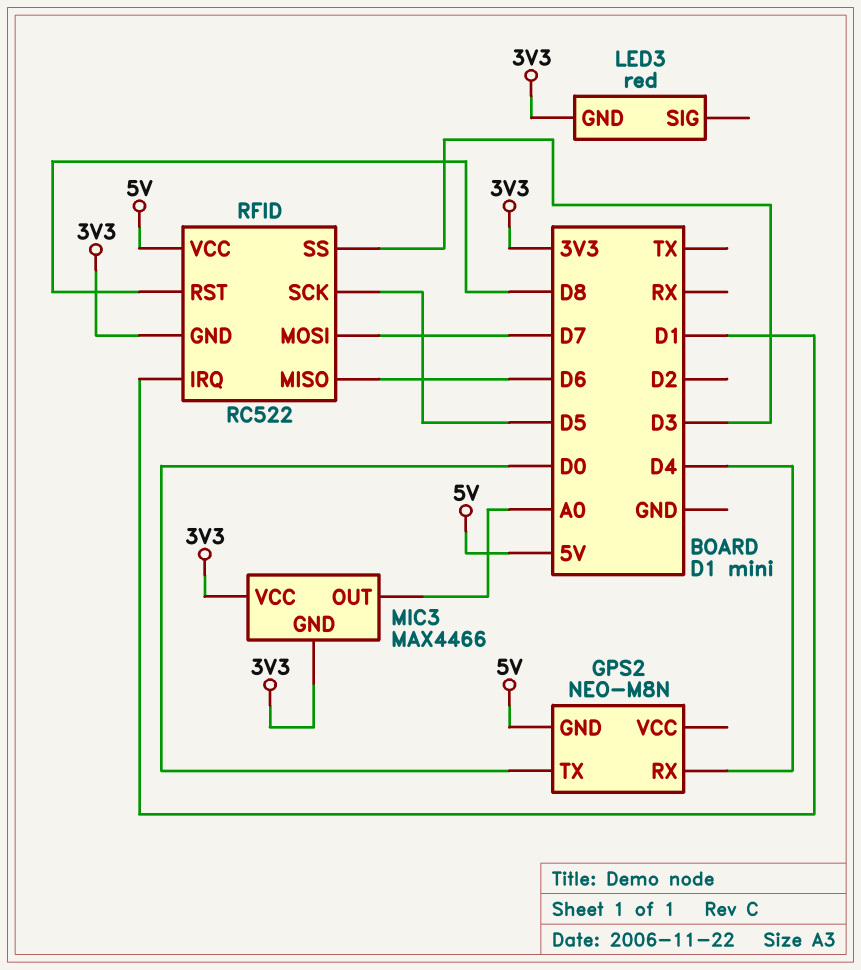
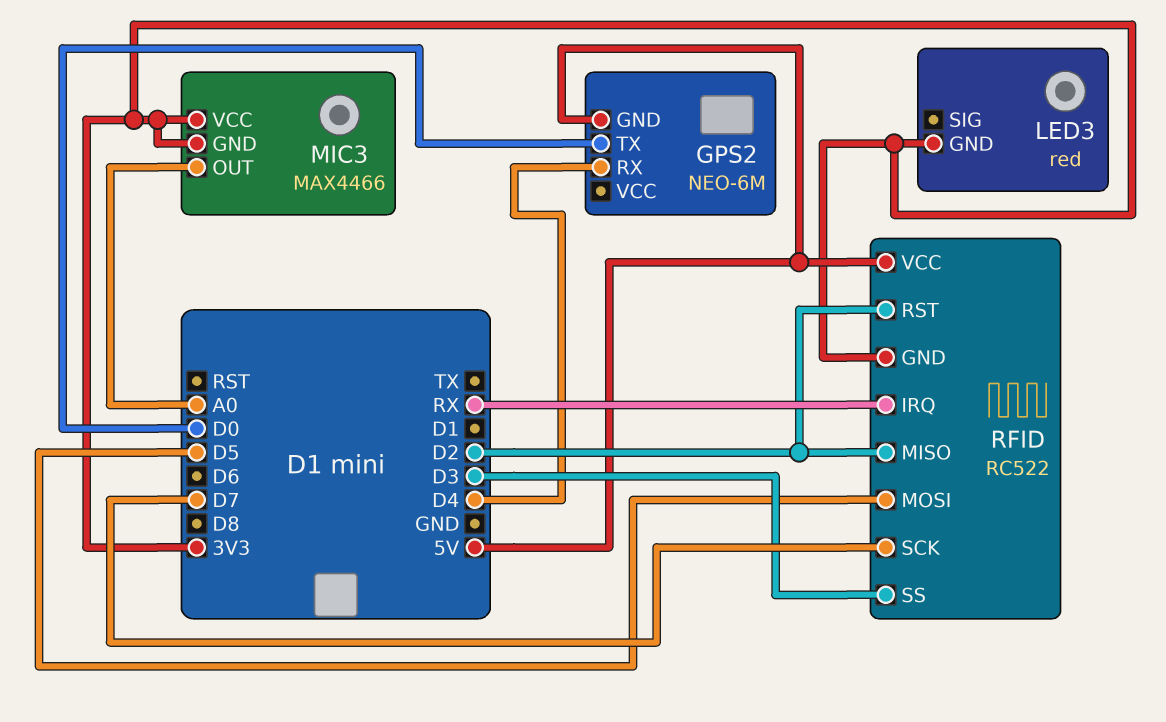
GPS2: NEO-M8N -> NEO-6M
RFID pin IRQ: D1 -> RX
RFID pin MISO: D6 -> D2
RFID pin MOSI: D7 -> D5
RFID pin RST: D8 -> D2
RFID pin SCK: D5 -> D7

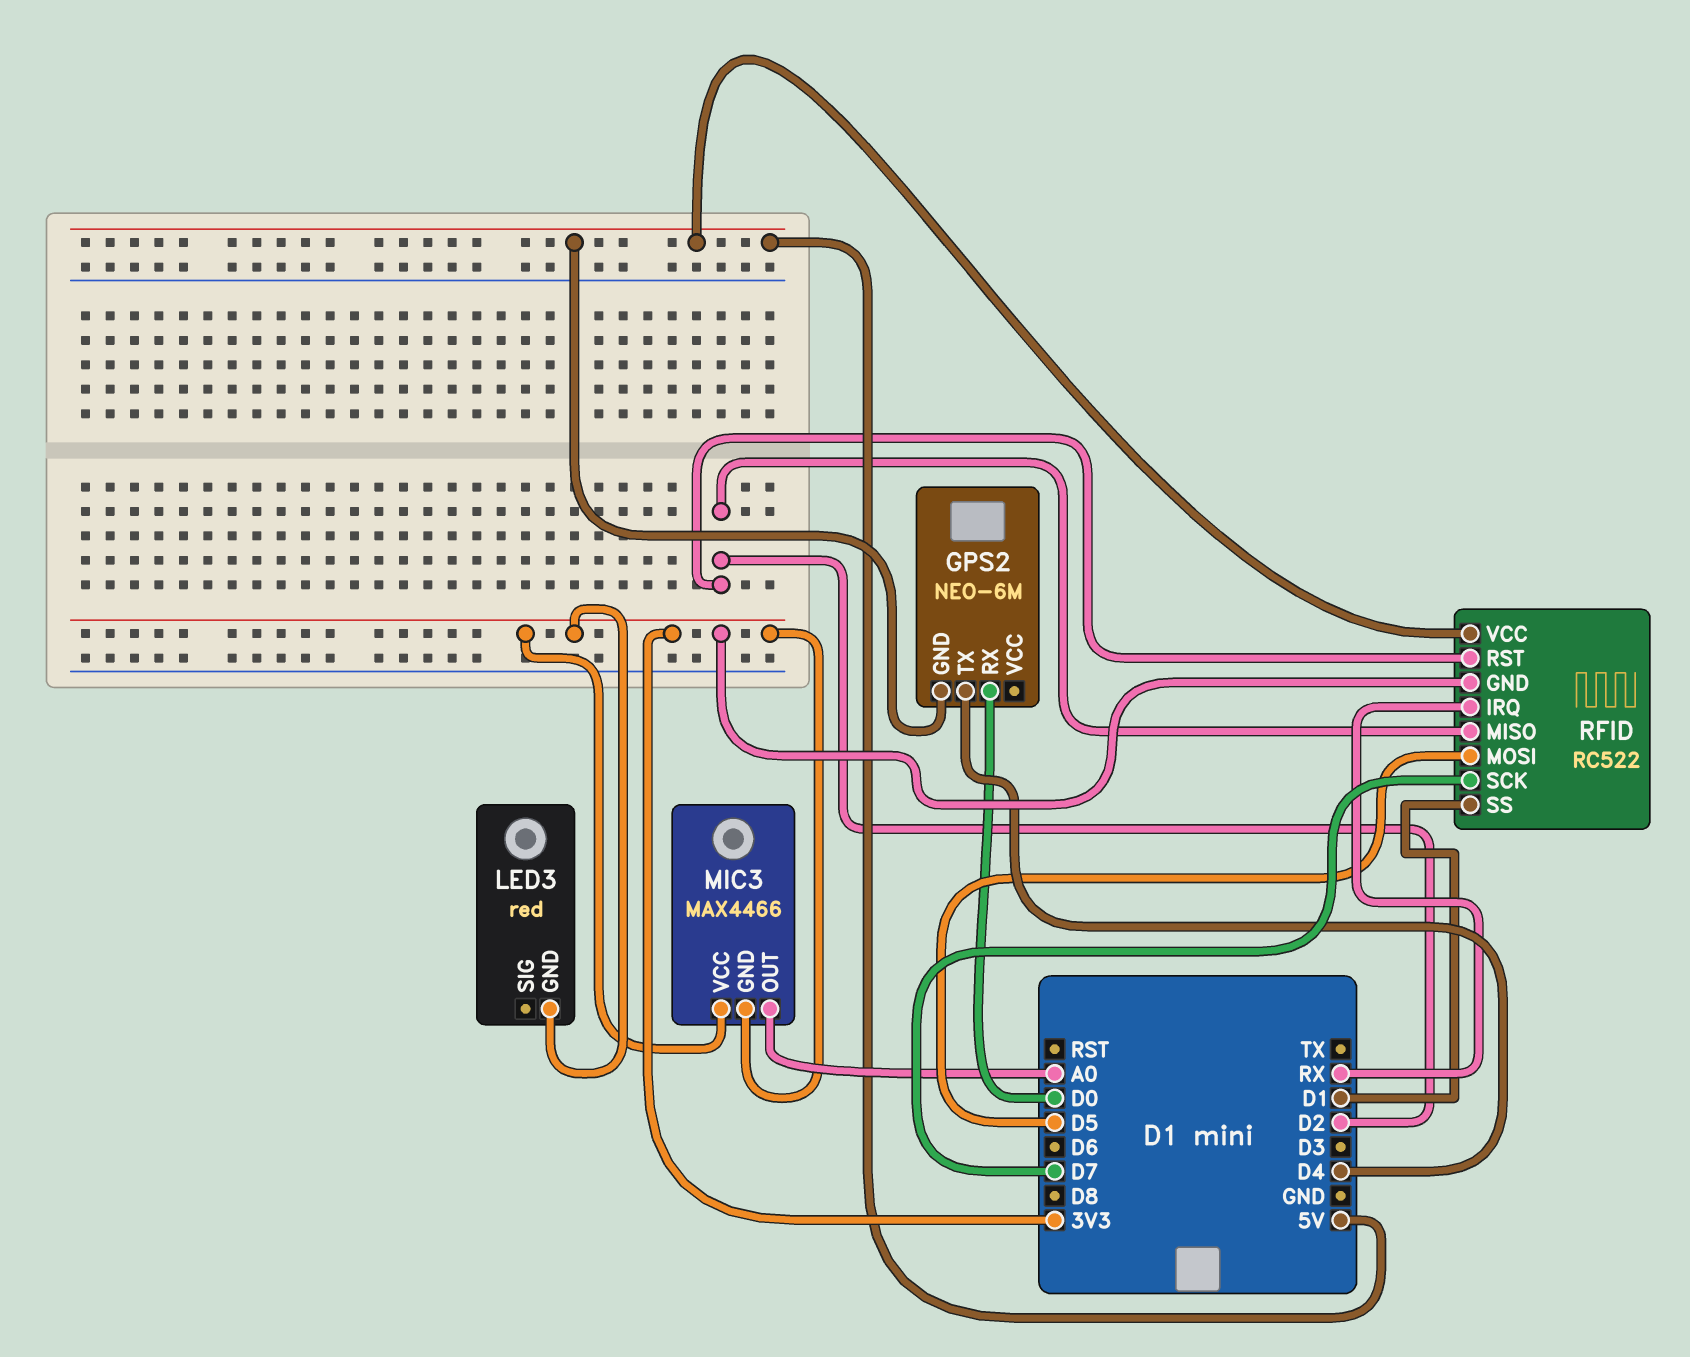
GPS2 pin RX: D4 -> D0
GPS2 pin TX: D0 -> D4
RFID pin SS: D3 -> D1

